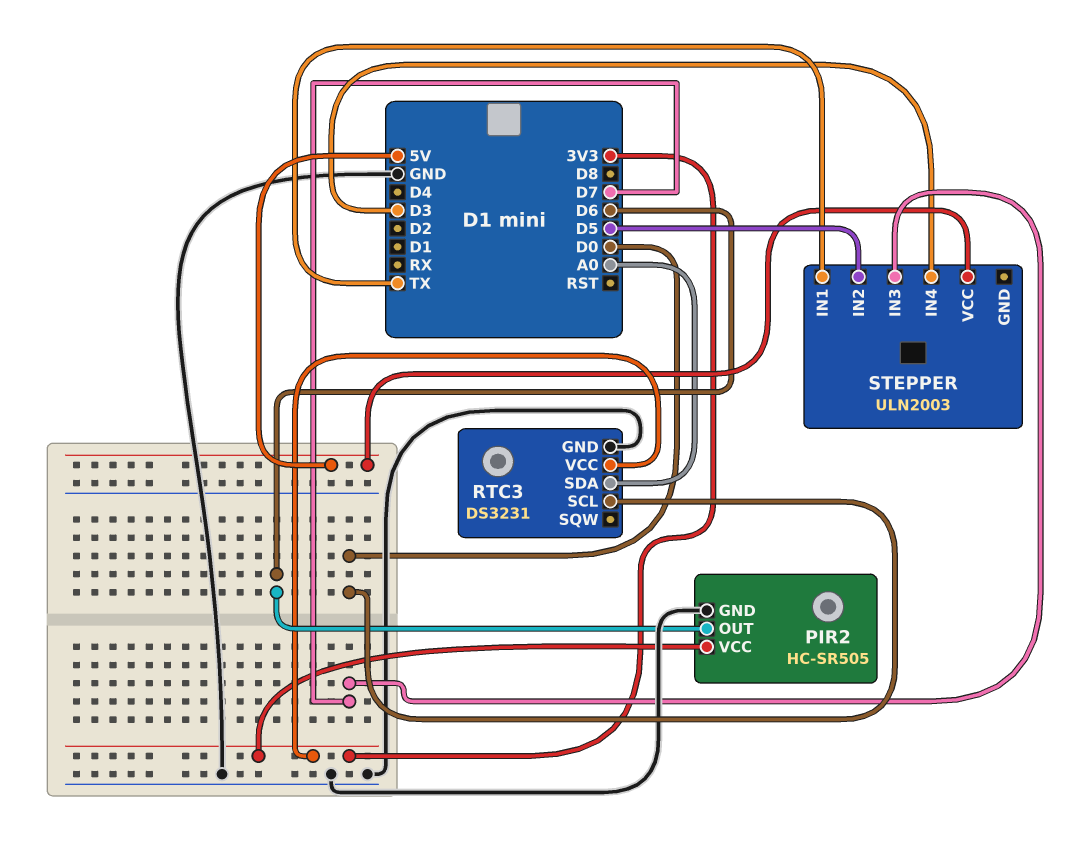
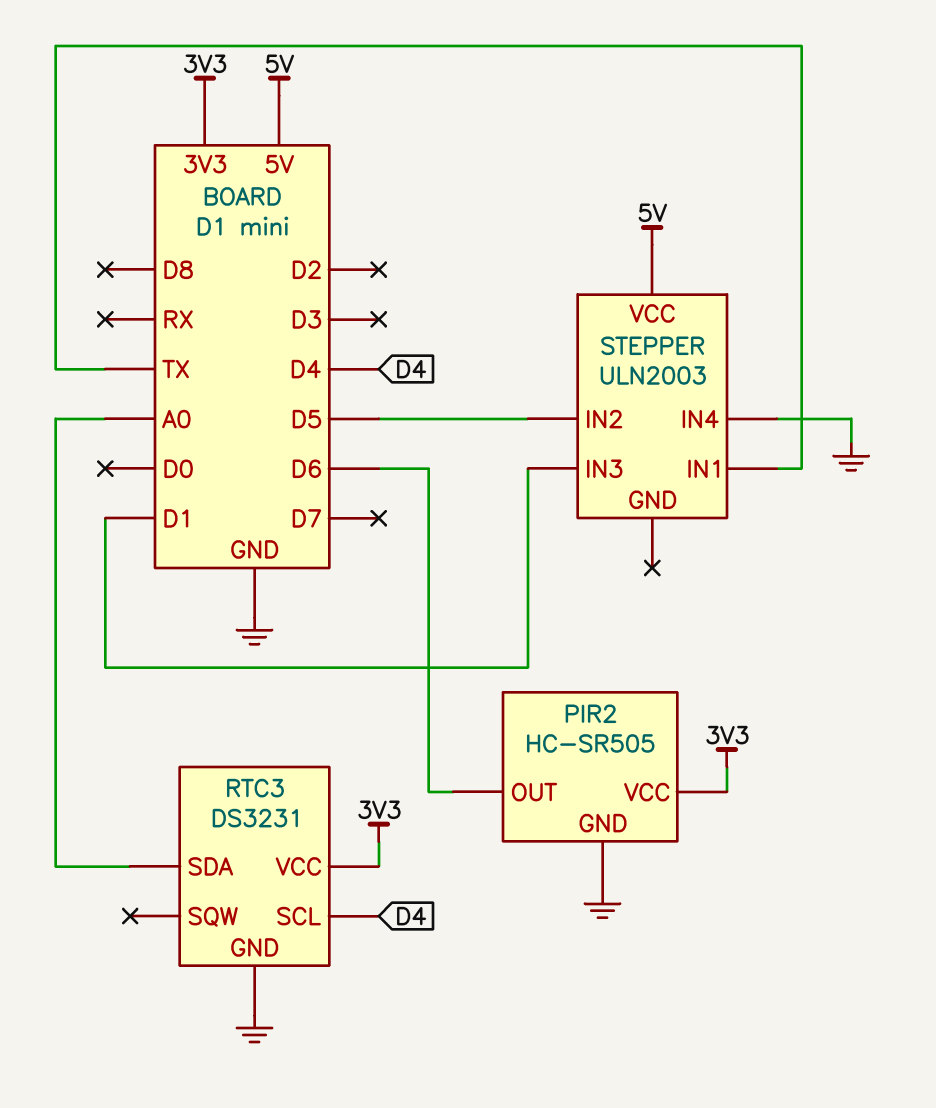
RTC3 pin SCL: D0 -> D4
STEPPER pin IN3: D7 -> D1
STEPPER pin IN4: D3 -> GND

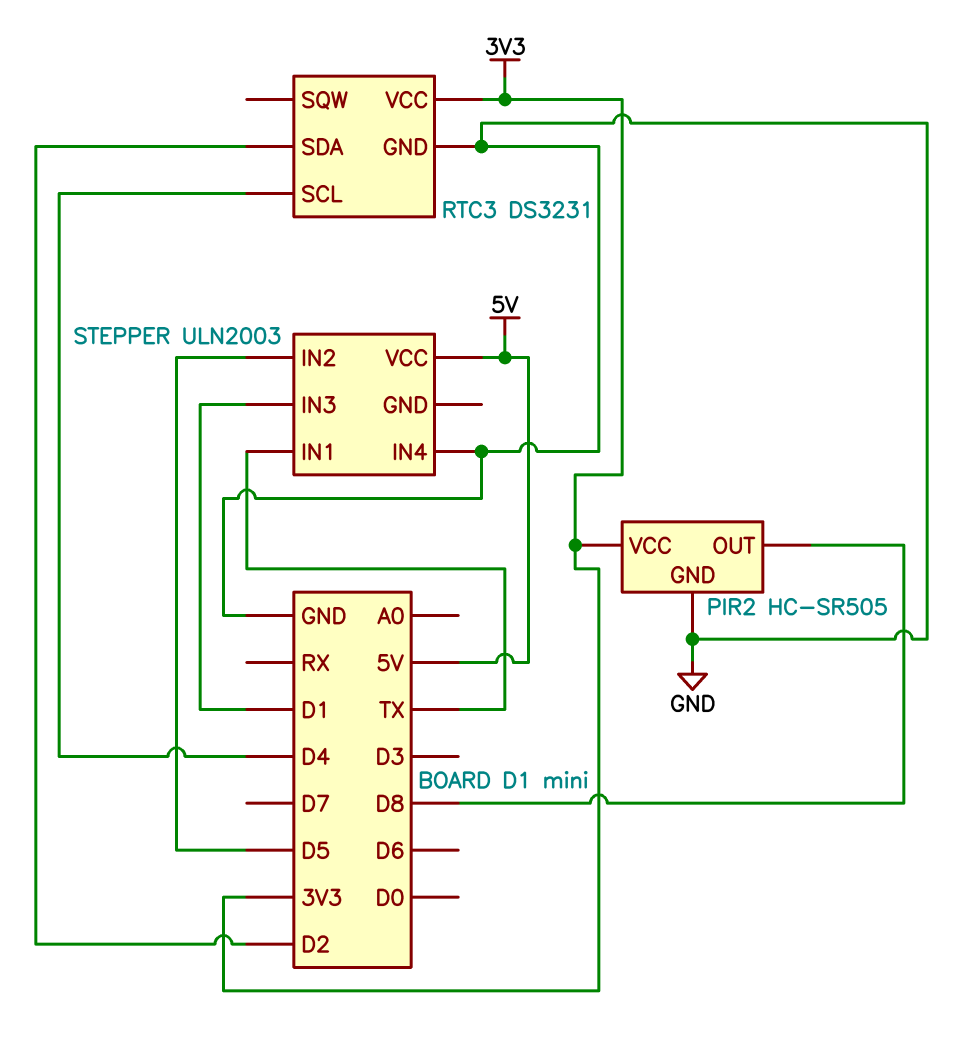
PIR2 pin OUT: D6 -> D8
RTC3 pin SDA: A0 -> D2

